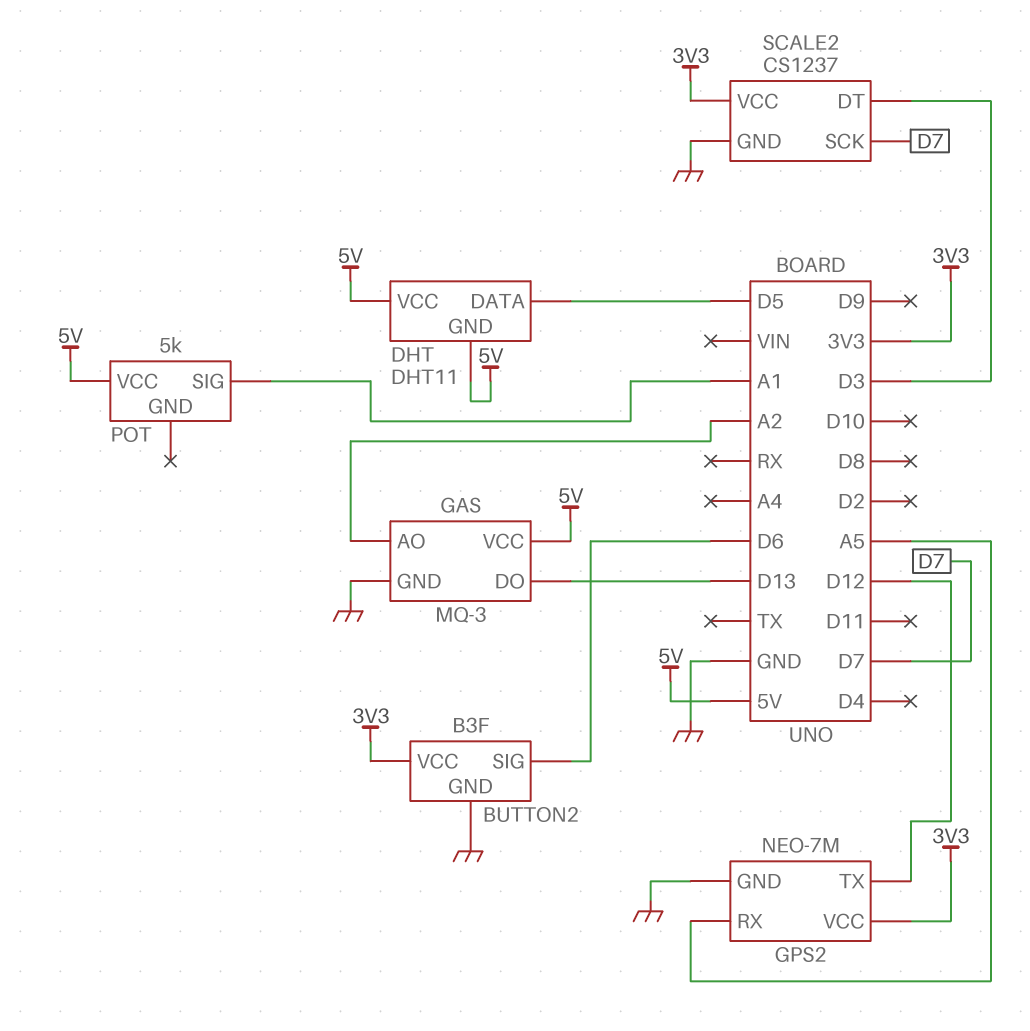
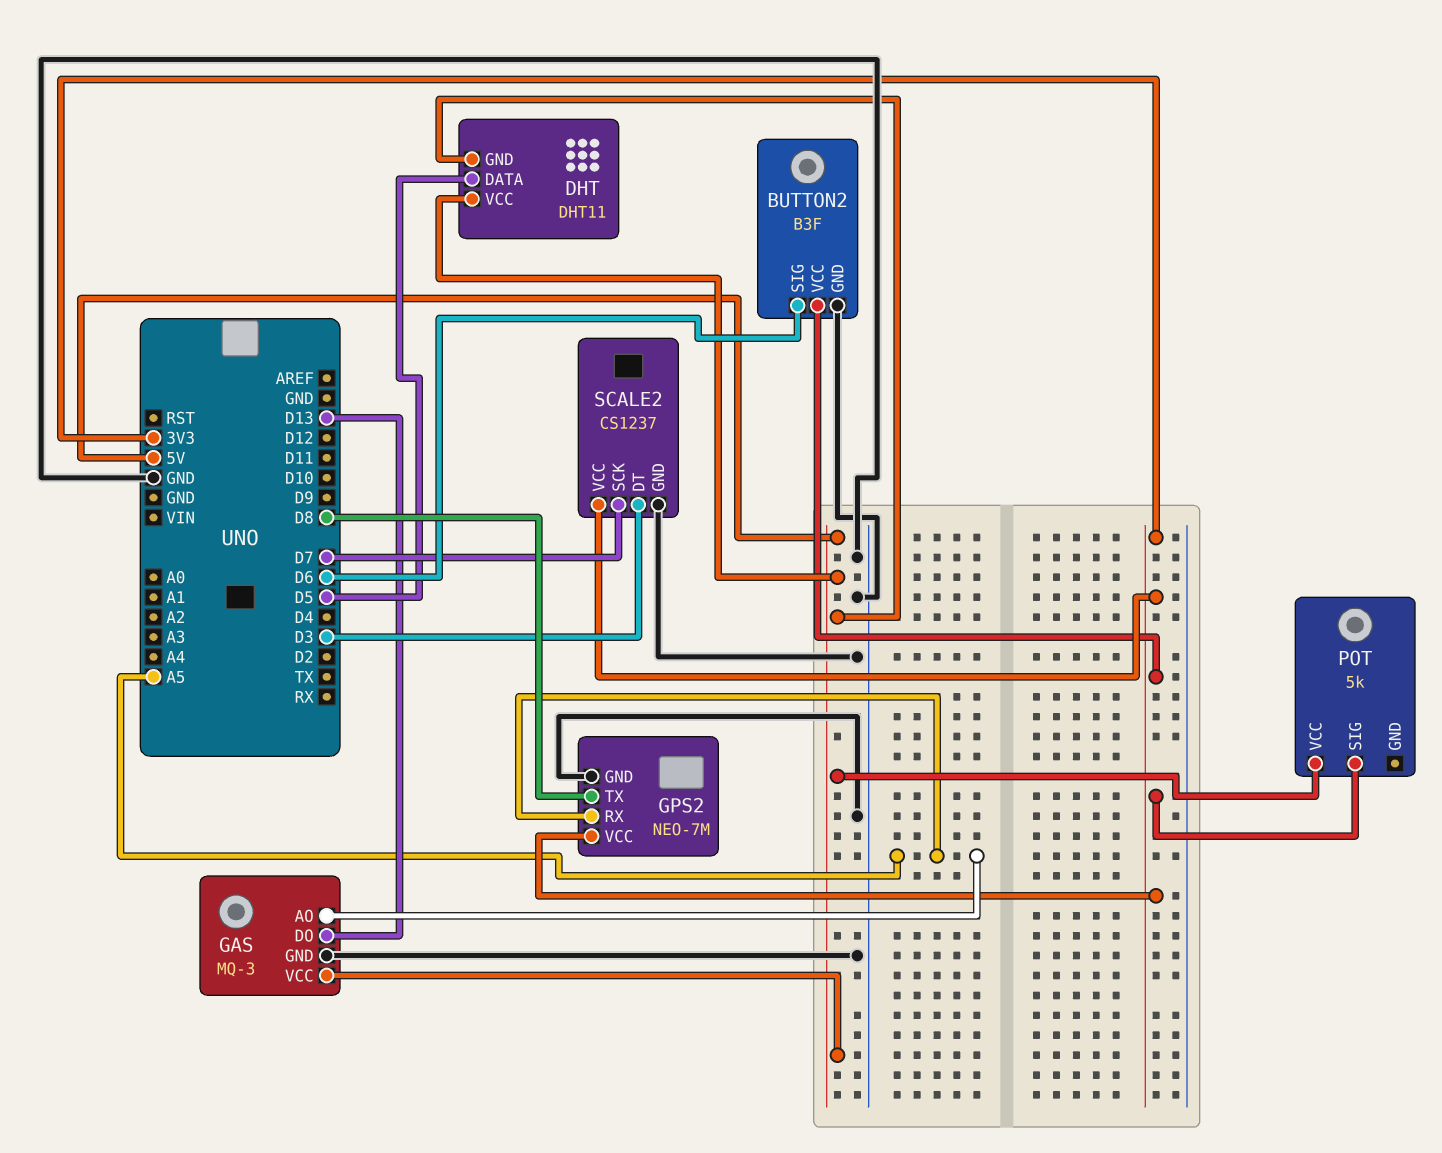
GAS pin AO: A2 -> A5
GPS2 pin TX: D12 -> D8
POT pin SIG: A1 -> 3V3

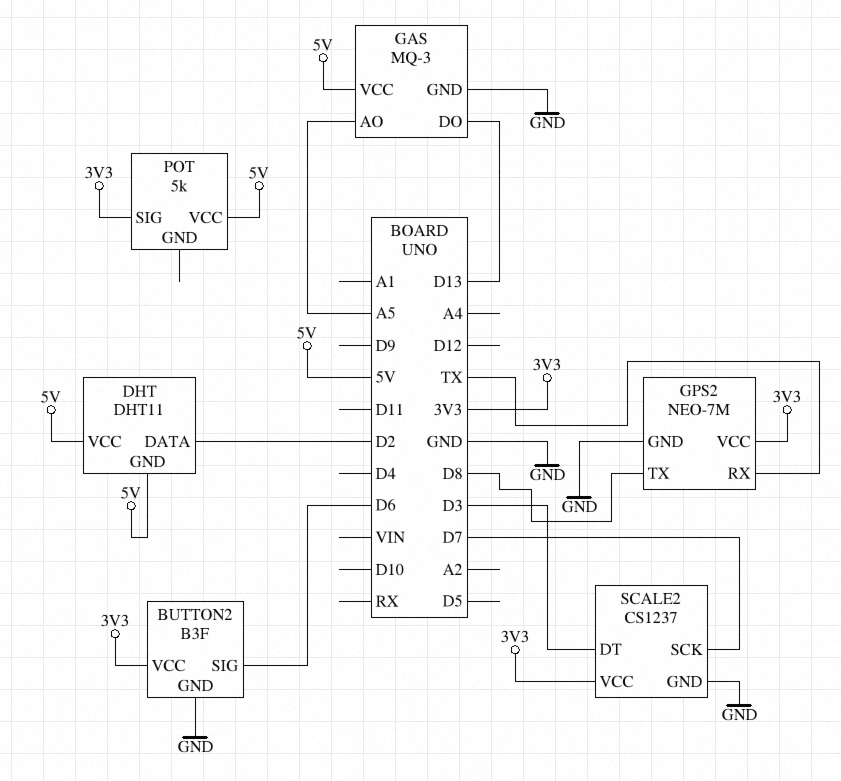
DHT pin DATA: D5 -> D2
GPS2 pin RX: A5 -> TX

